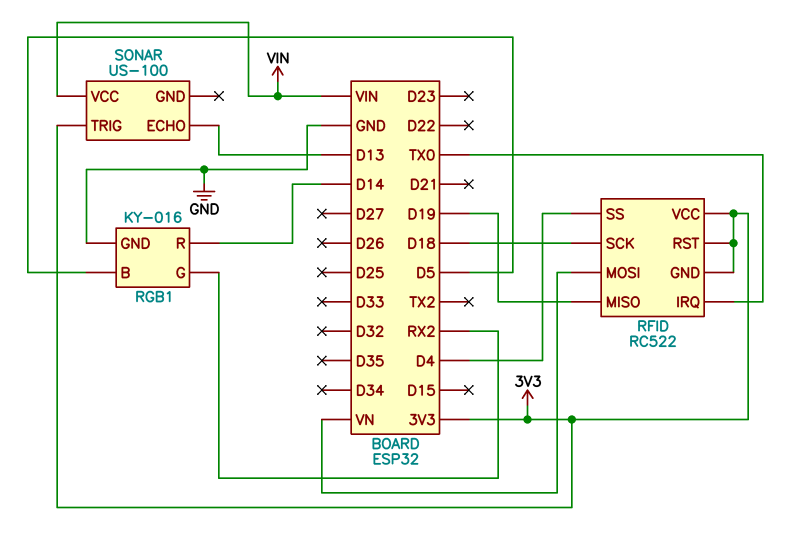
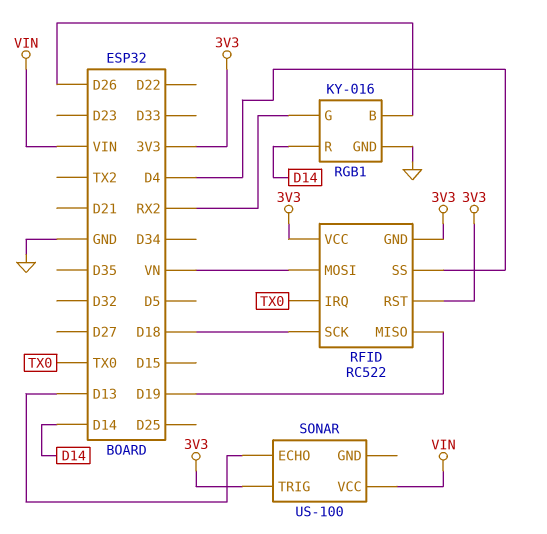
RGB1 pin B: D5 -> D26

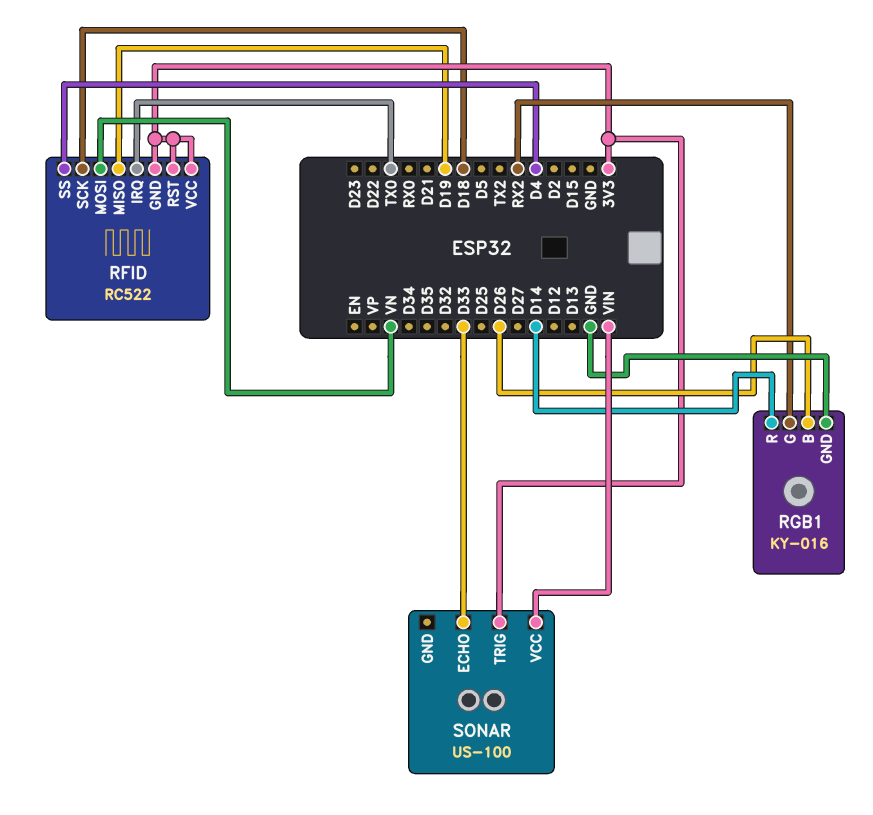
SONAR pin ECHO: D13 -> D33

